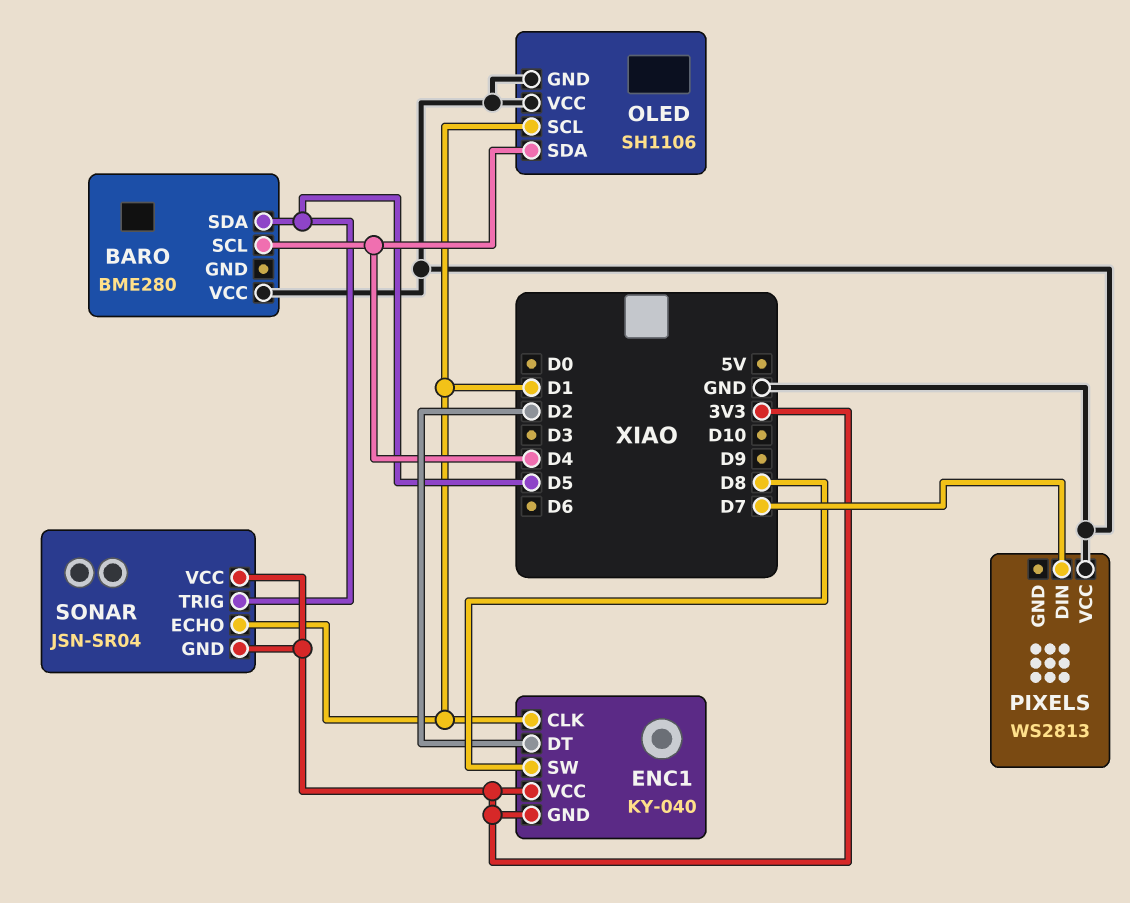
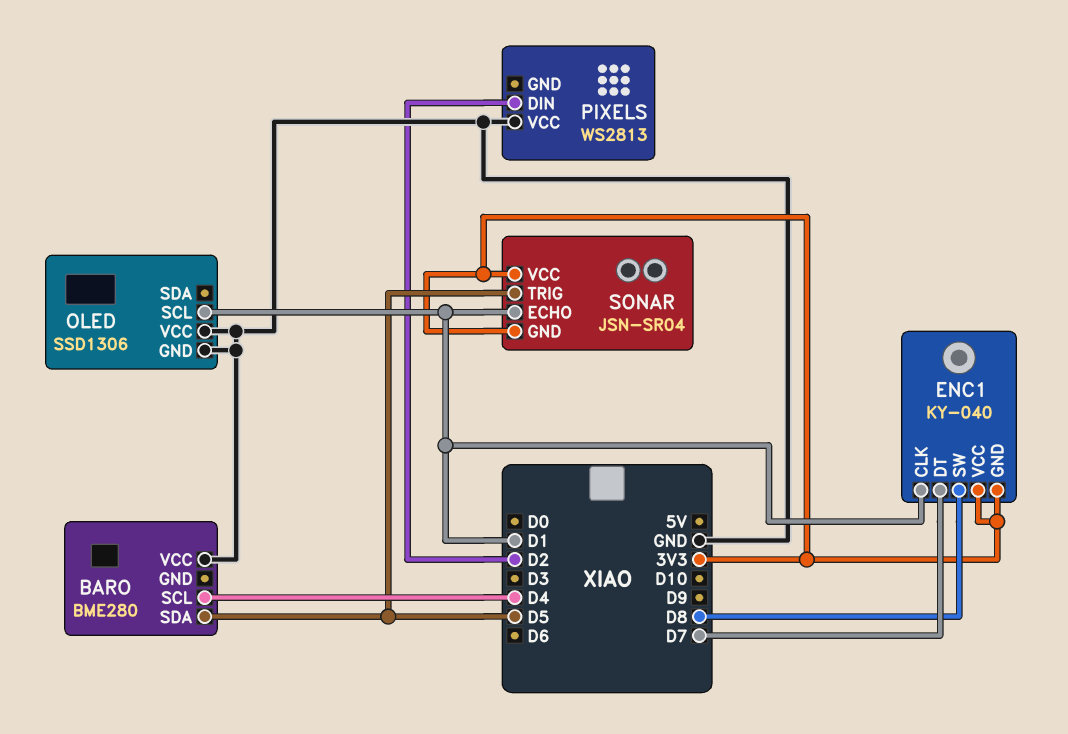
ENC1 pin DT: D2 -> D7
OLED: SH1106 -> SSD1306
OLED pin SDA: D4 -> none
PIXELS pin DIN: D7 -> D2

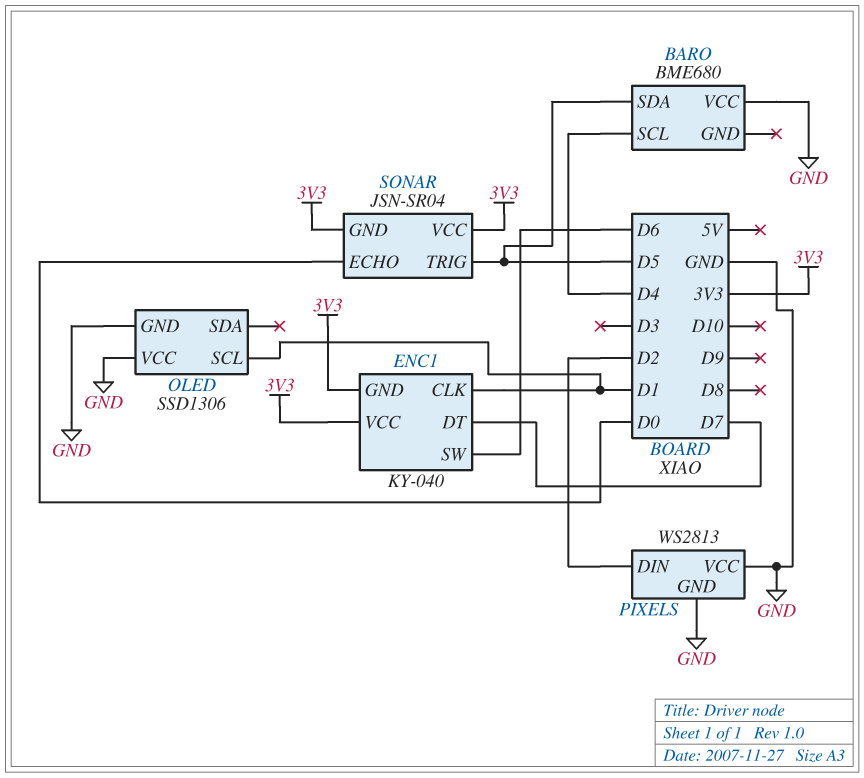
BARO: BME280 -> BME680
ENC1 pin SW: D8 -> D6
PIXELS pin GND: none -> GND
SONAR pin ECHO: D1 -> D0

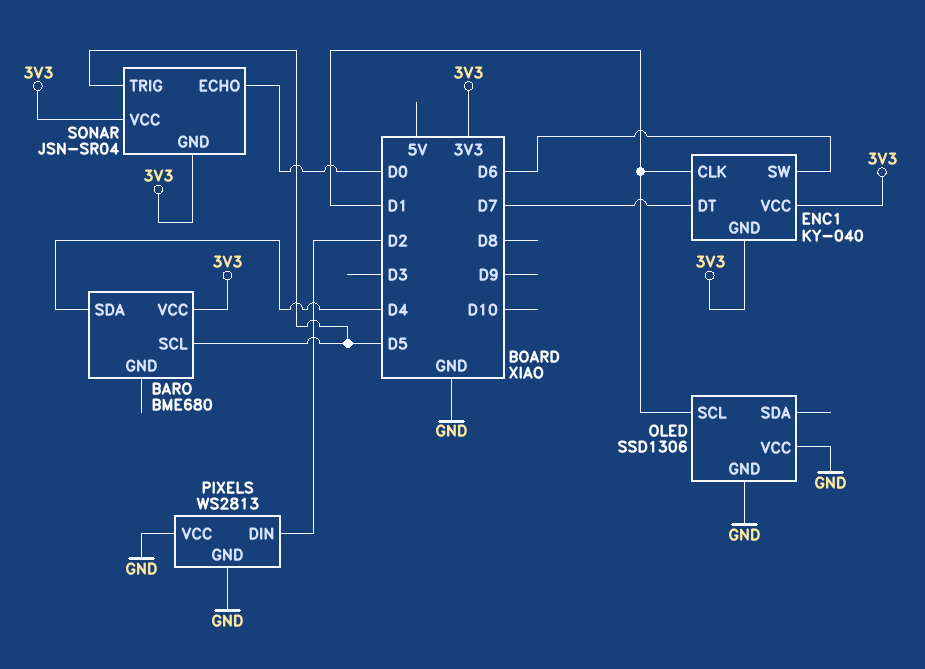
BARO pin SCL: D4 -> D5
BARO pin SDA: D5 -> D4
BARO pin VCC: GND -> 3V3

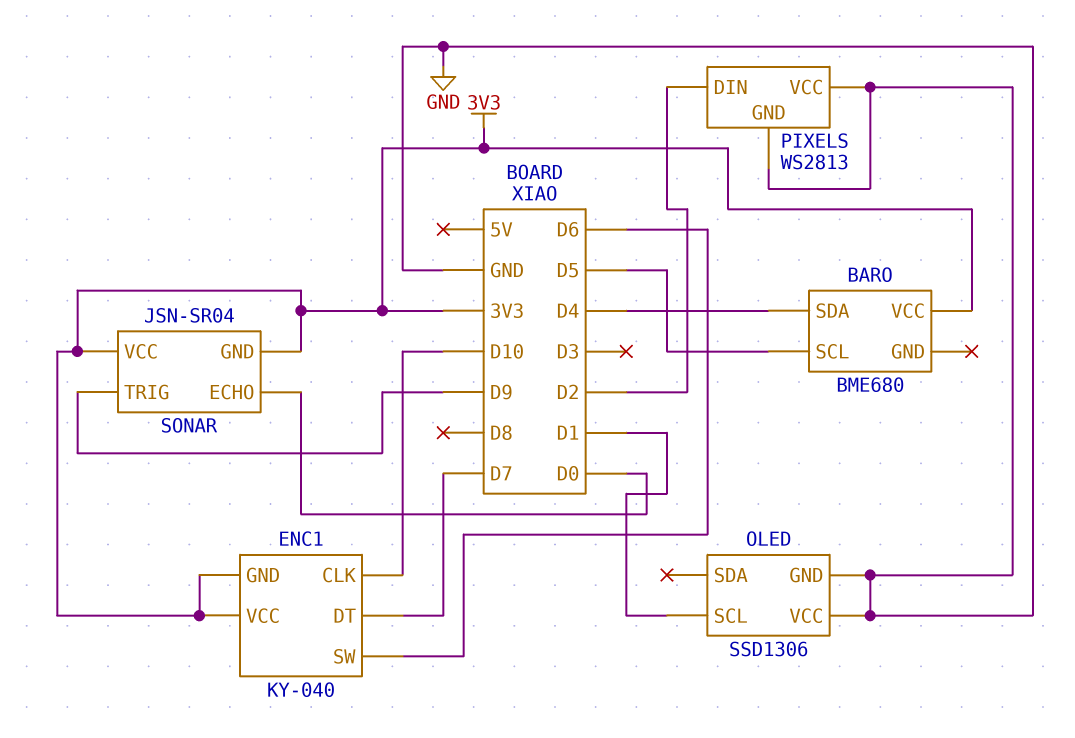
ENC1 pin CLK: D1 -> D10
SONAR pin TRIG: D5 -> D9

